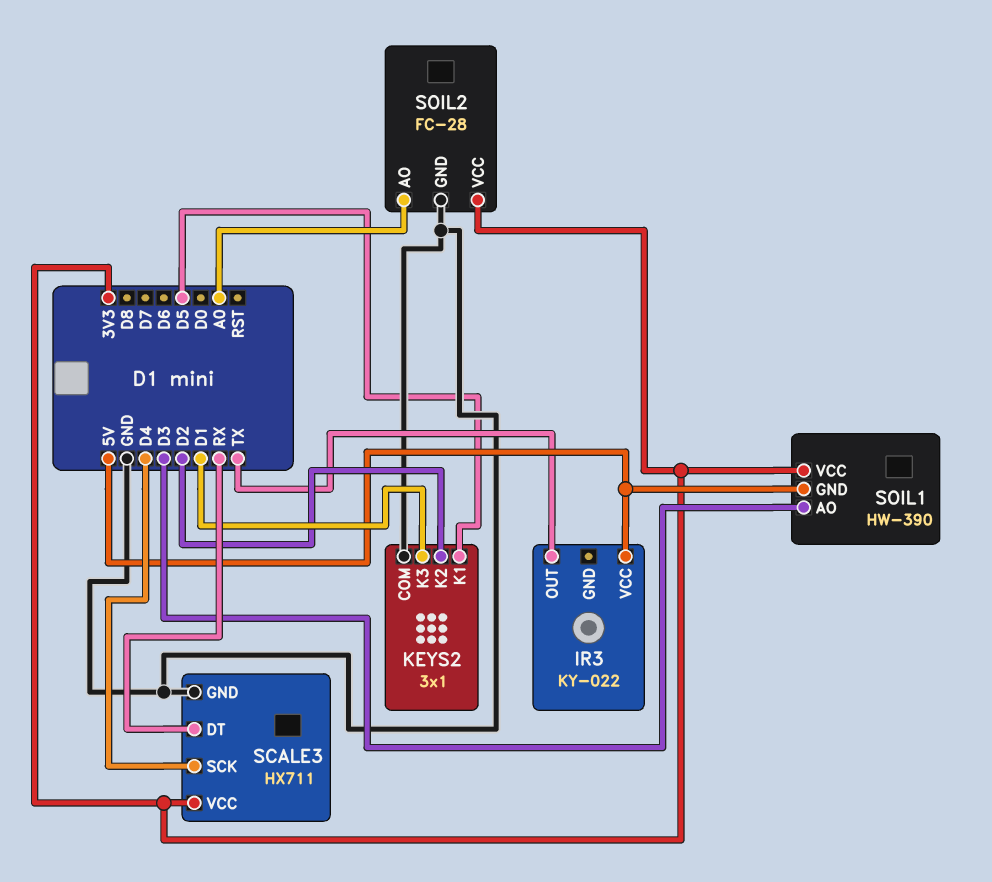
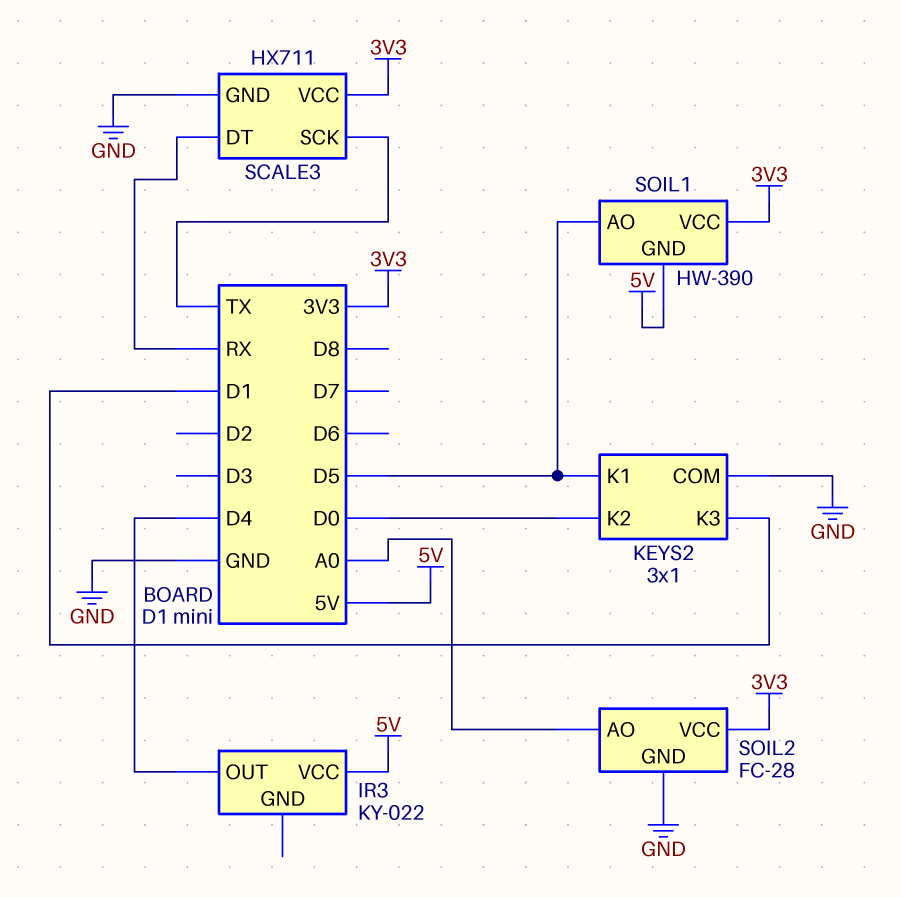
IR3 pin OUT: TX -> D4
KEYS2 pin K2: D2 -> D0
SCALE3 pin SCK: D4 -> TX
SOIL1 pin AO: D3 -> D5

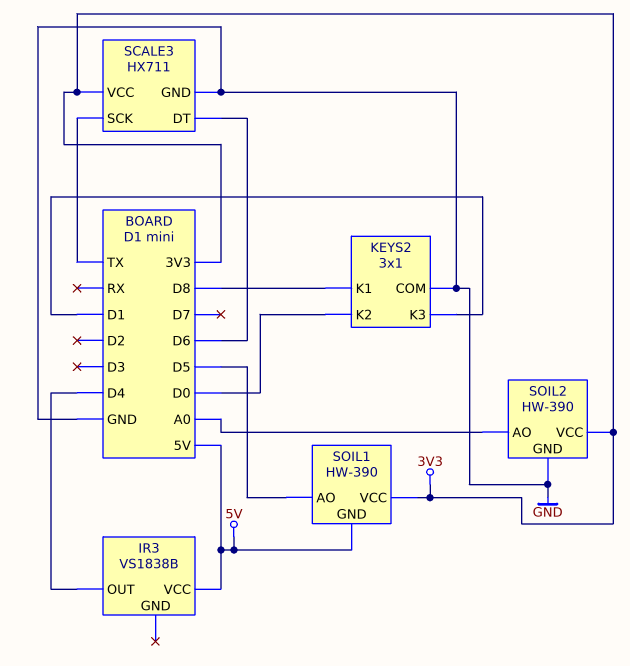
IR3: KY-022 -> VS1838B
KEYS2 pin K1: D5 -> D8
SCALE3 pin DT: RX -> D6
SOIL2: FC-28 -> HW-390

